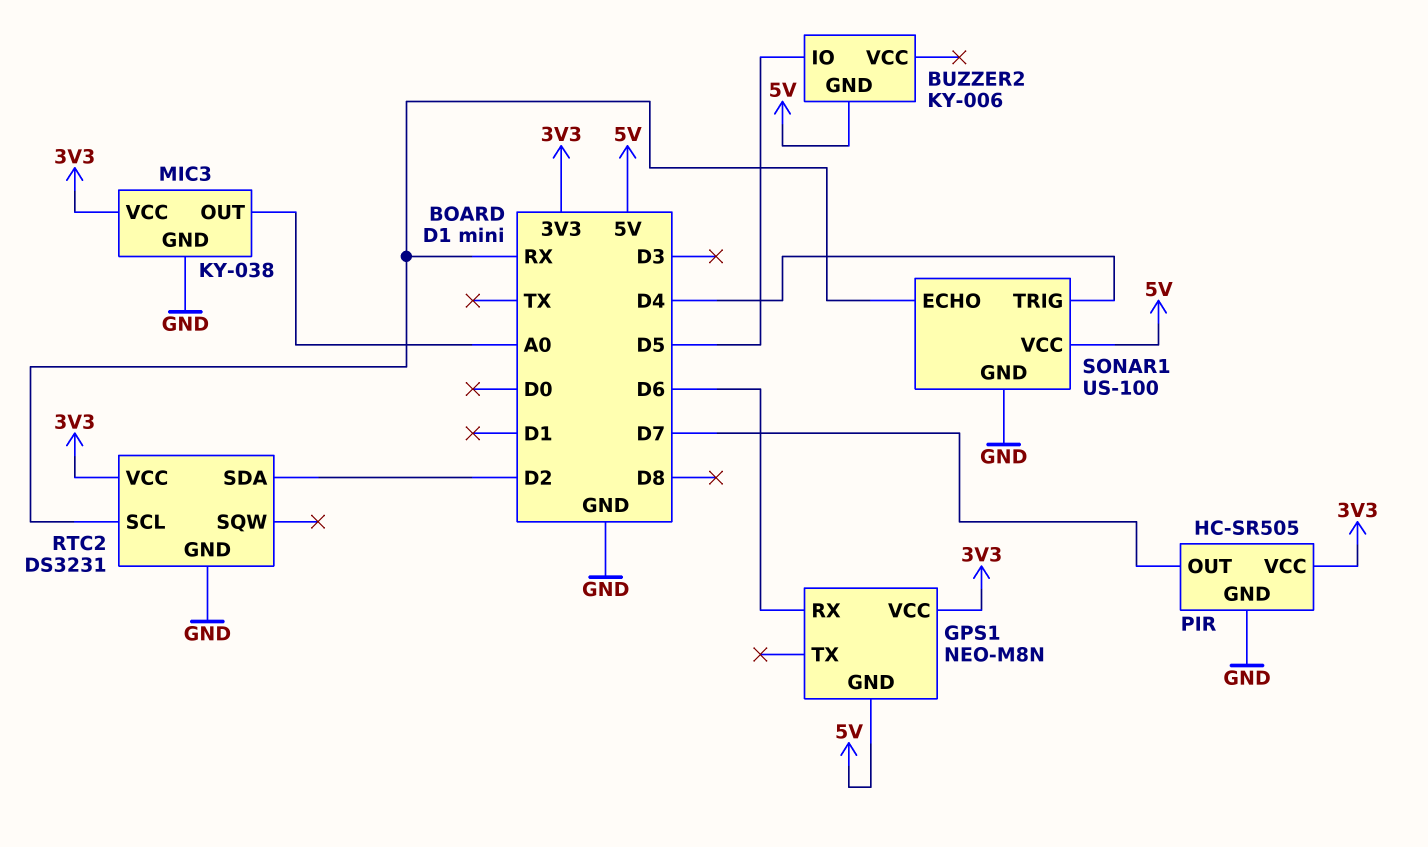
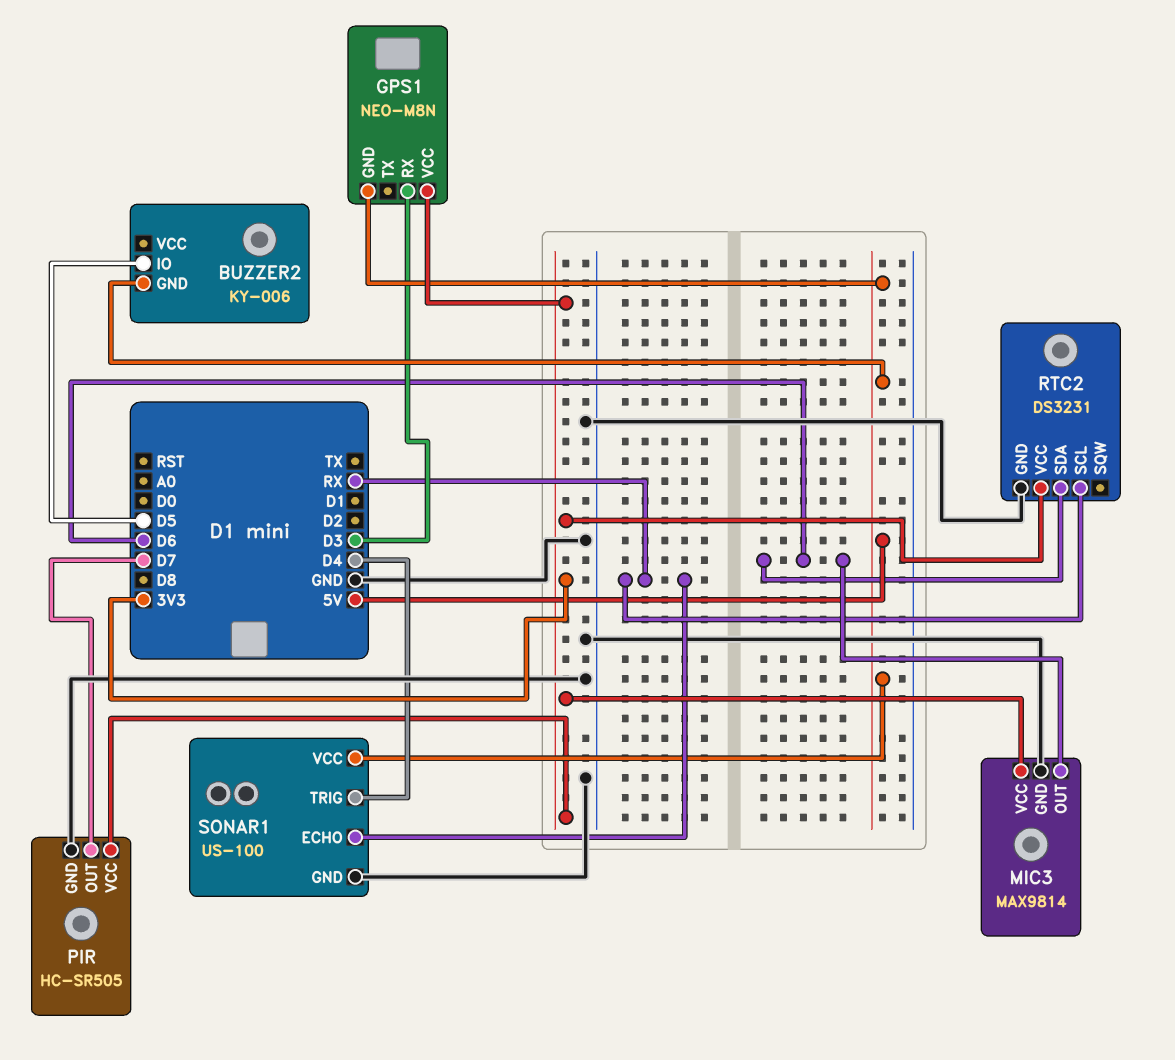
GPS1 pin RX: D6 -> D3
MIC3: KY-038 -> MAX9814
MIC3 pin OUT: A0 -> D6
RTC2 pin SDA: D2 -> D6

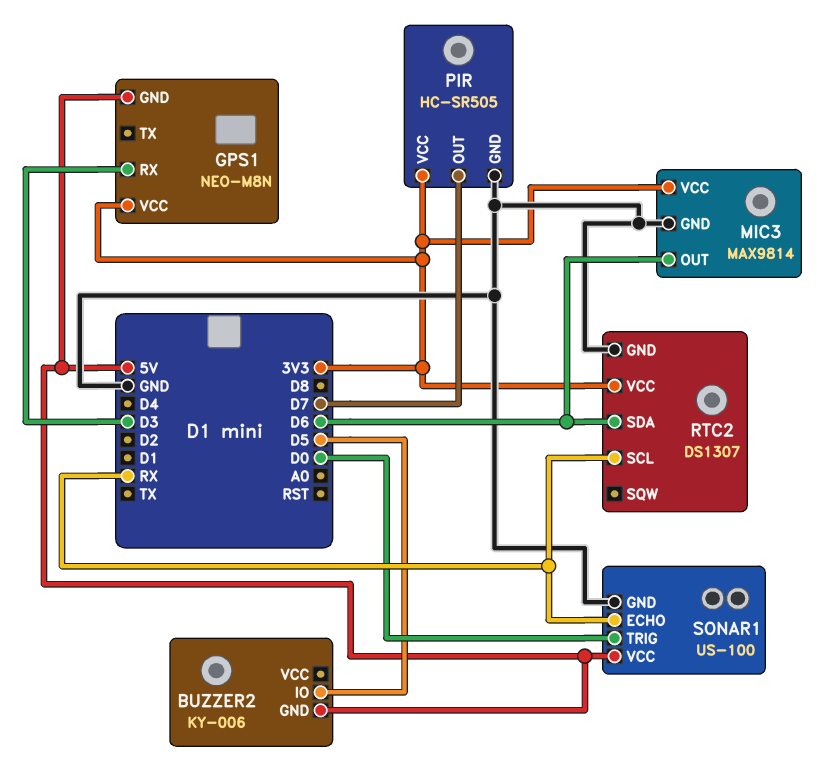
RTC2: DS3231 -> DS1307
SONAR1 pin TRIG: D4 -> D0

